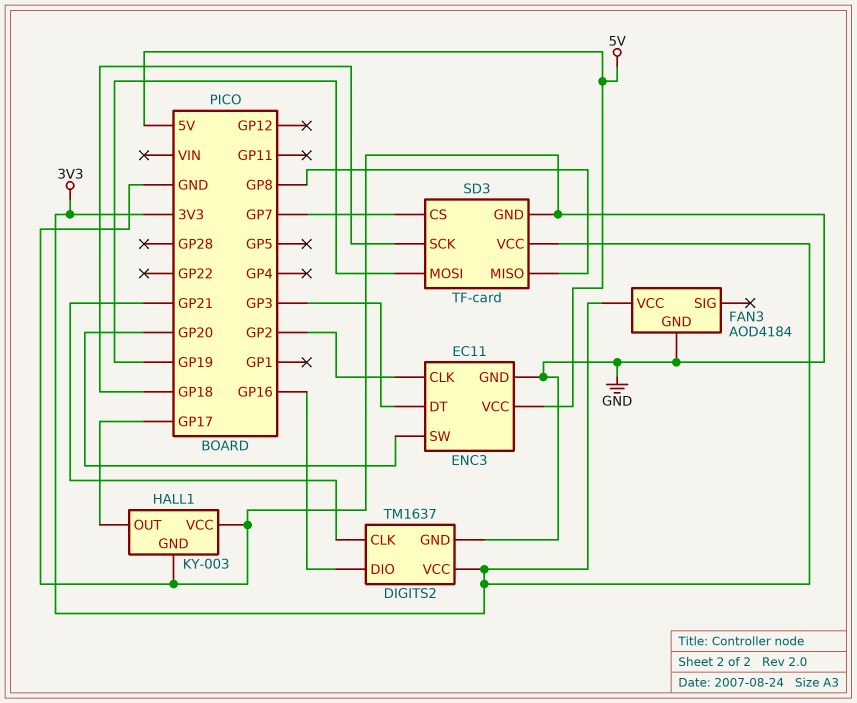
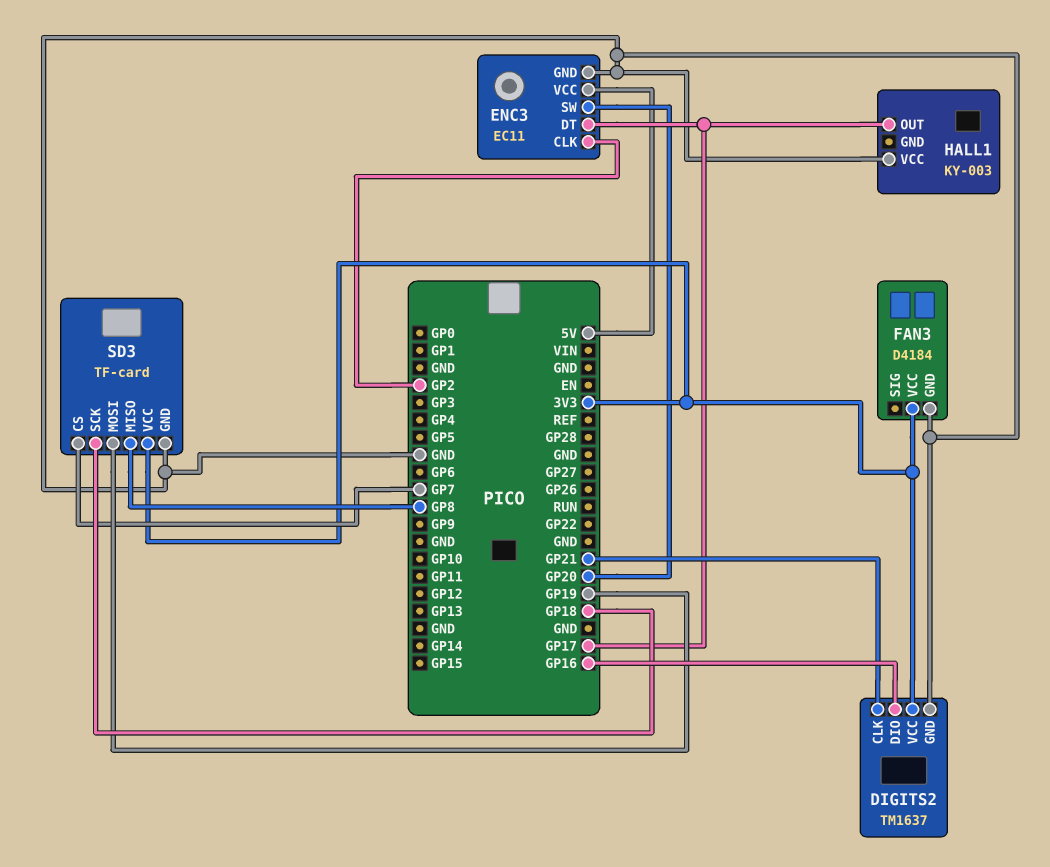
ENC3 pin DT: GP3 -> GP17
FAN3: AOD4184 -> D4184
HALL1 pin GND: GND -> none

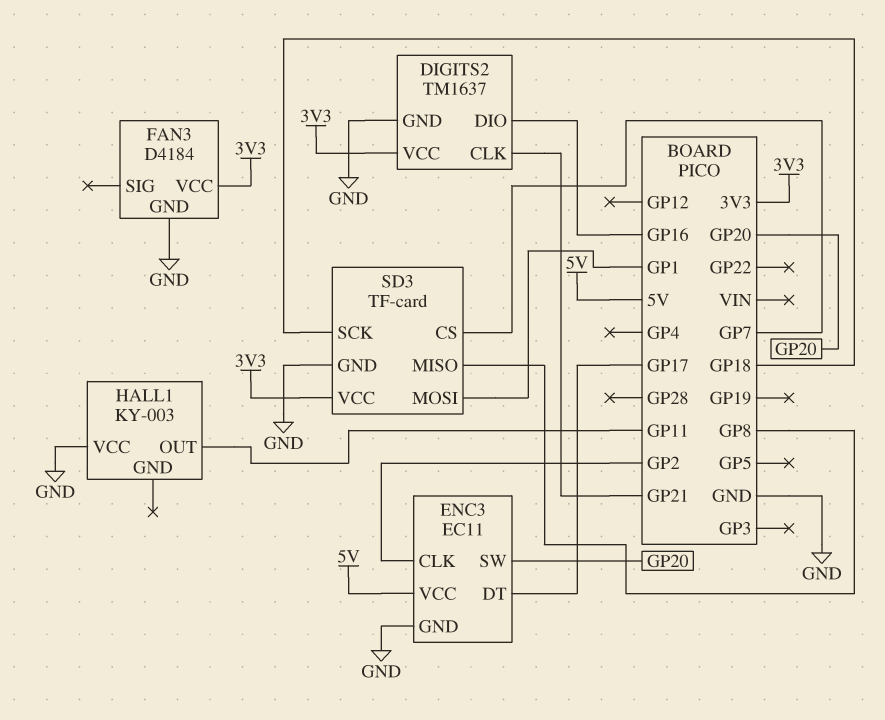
HALL1 pin OUT: GP17 -> GP11
SD3 pin MOSI: GP19 -> GP1

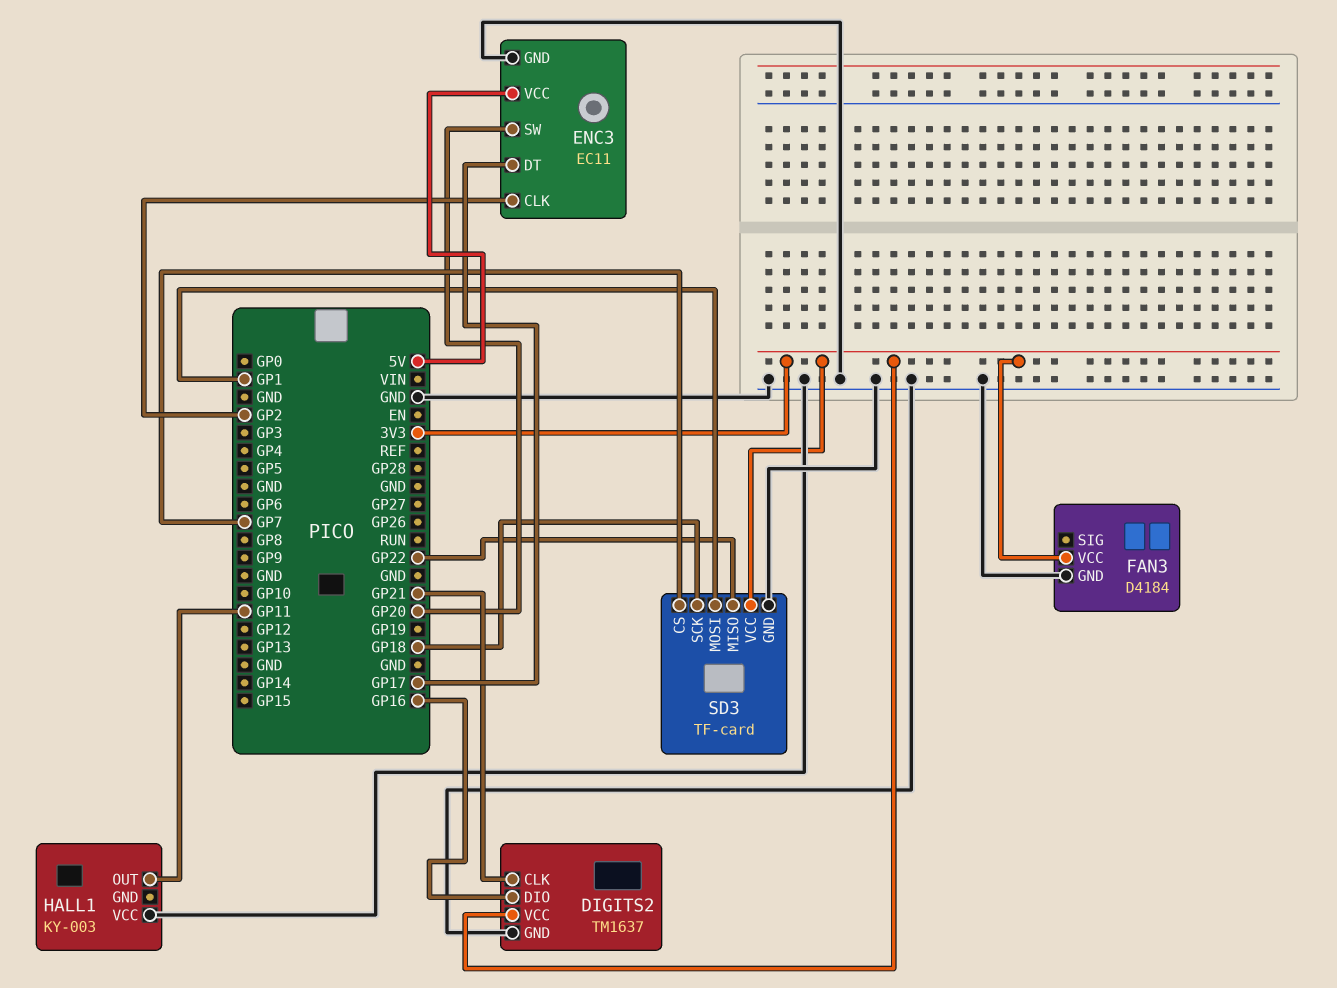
SD3 pin MISO: GP8 -> GP22

